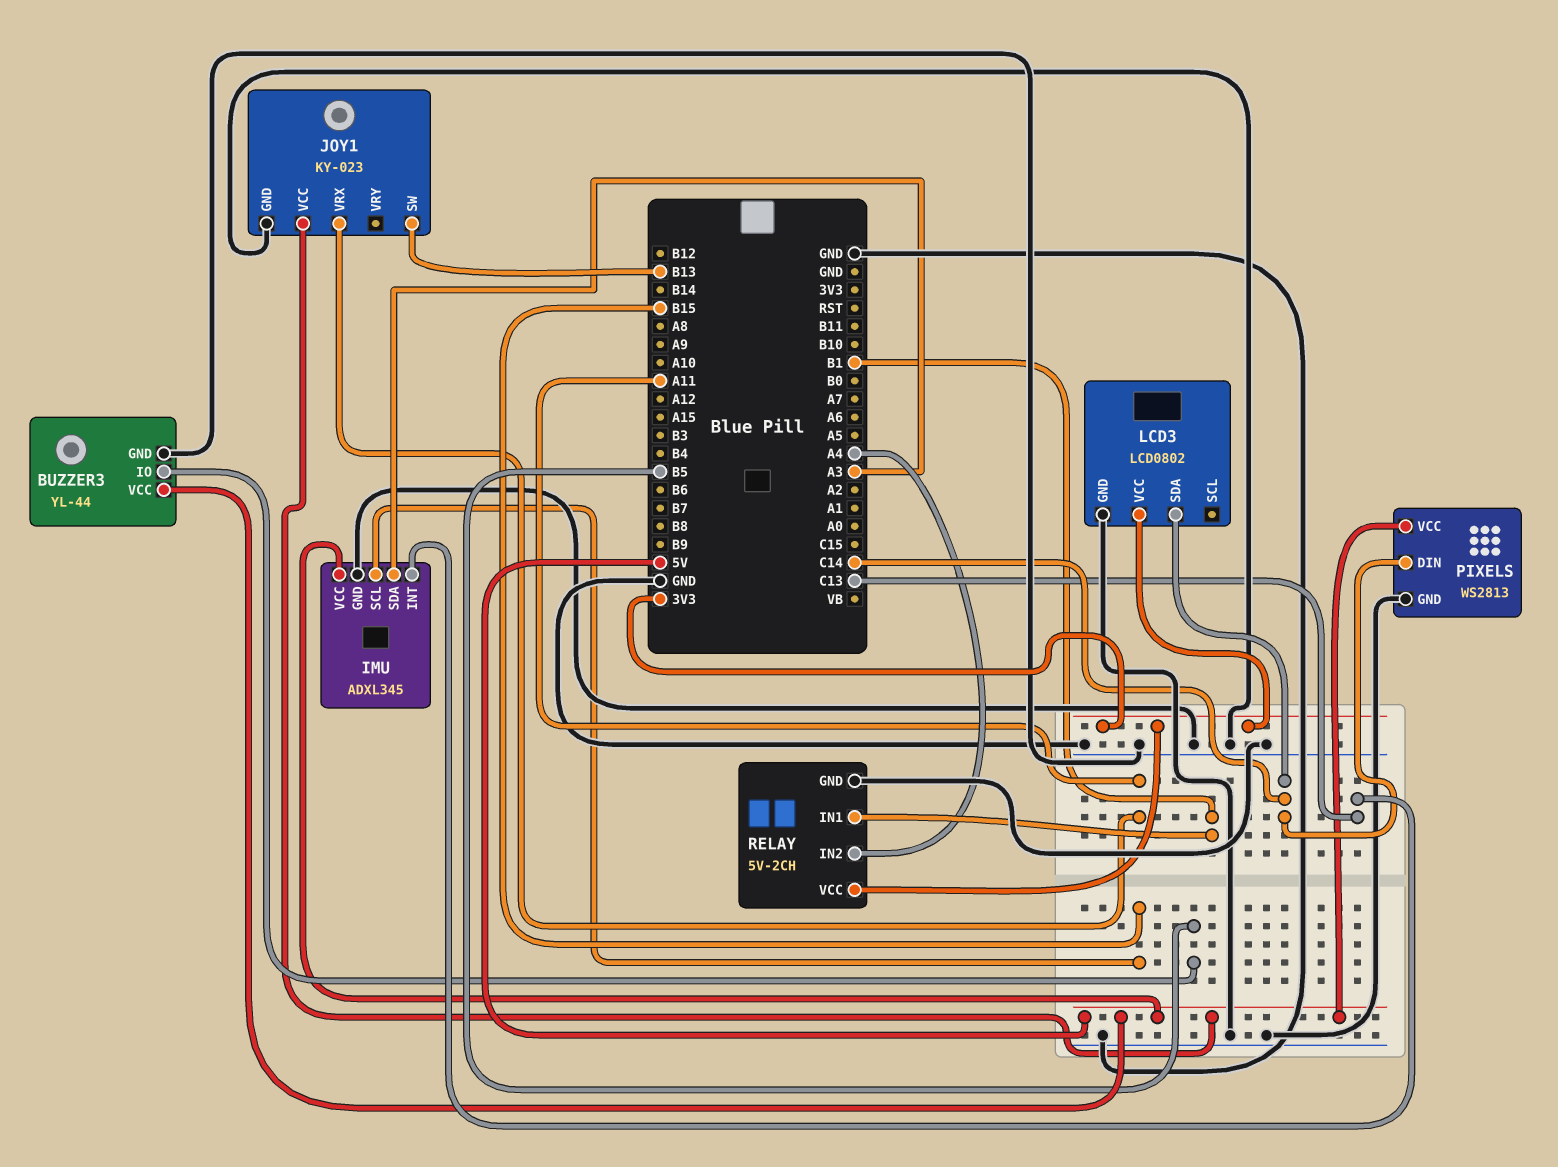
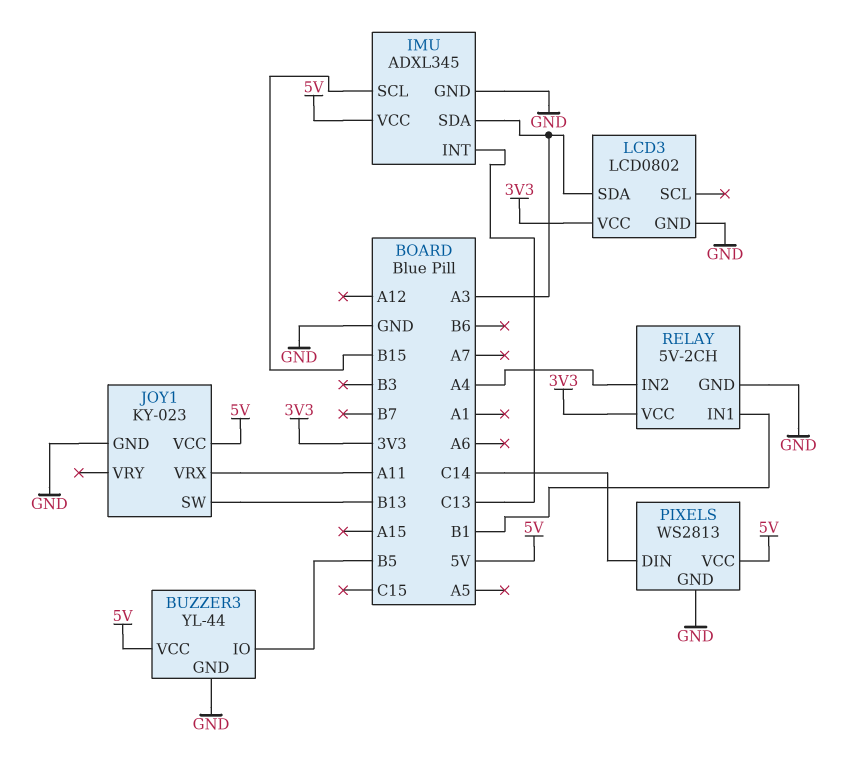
LCD3 pin SDA: C14 -> A3

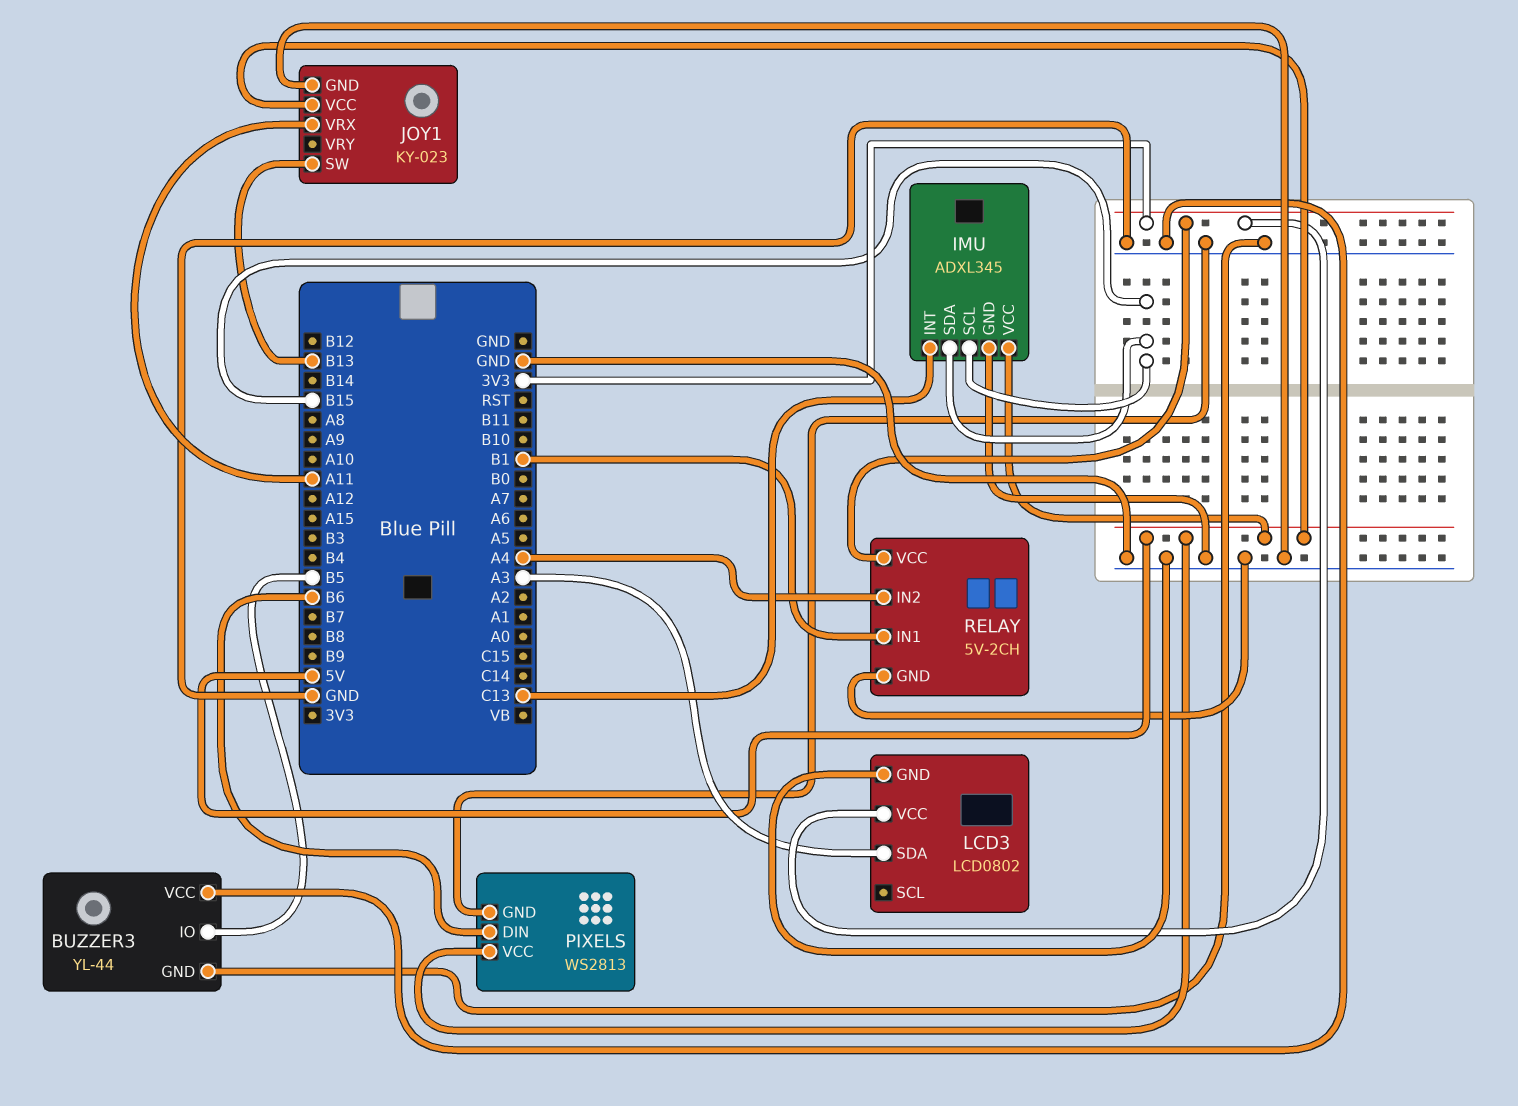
BUZZER3 pin VCC: 5V -> GND
IMU pin SDA: A3 -> B15
PIXELS pin DIN: C14 -> B6

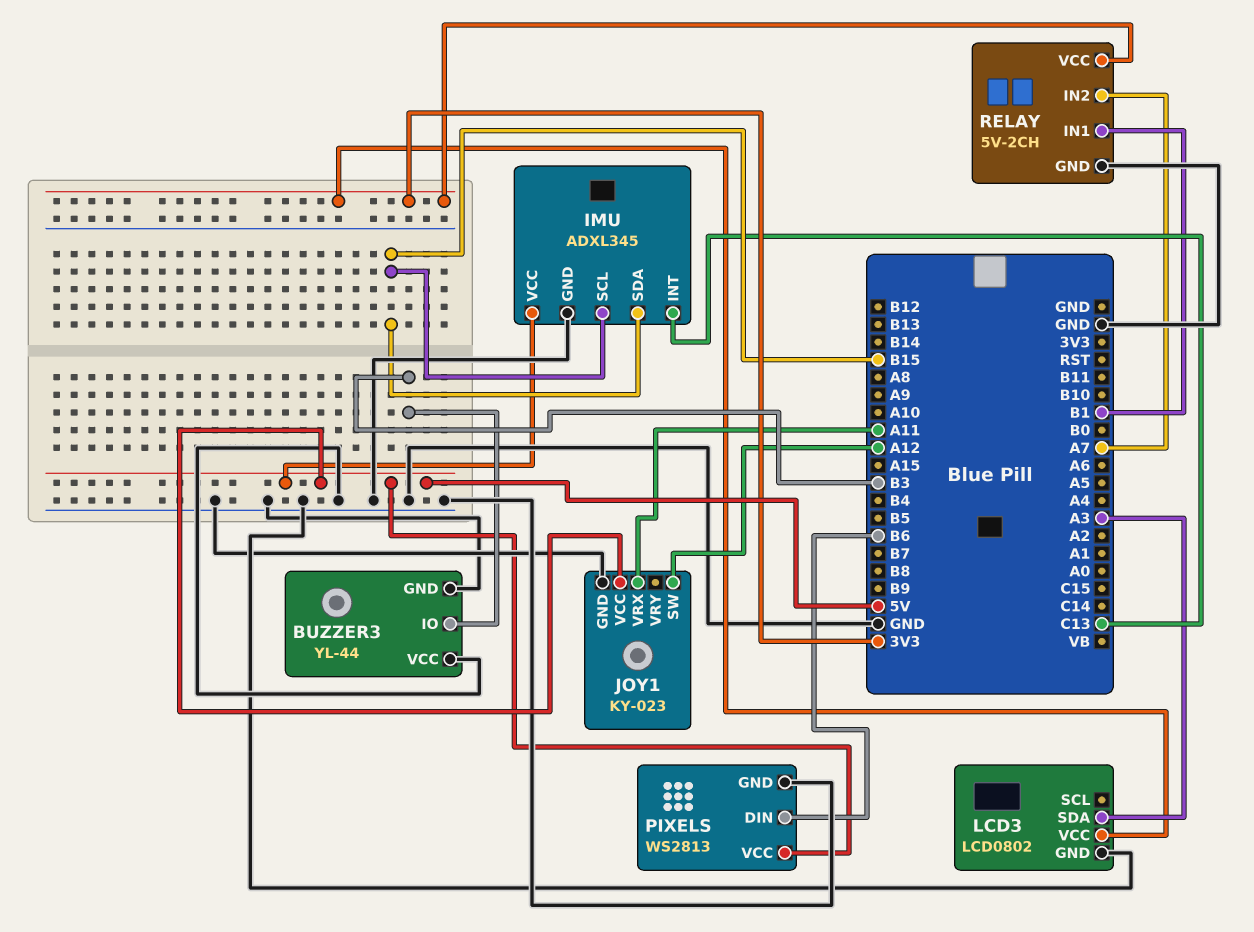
BUZZER3 pin IO: B5 -> B3
JOY1 pin SW: B13 -> A12
RELAY pin IN2: A4 -> A7

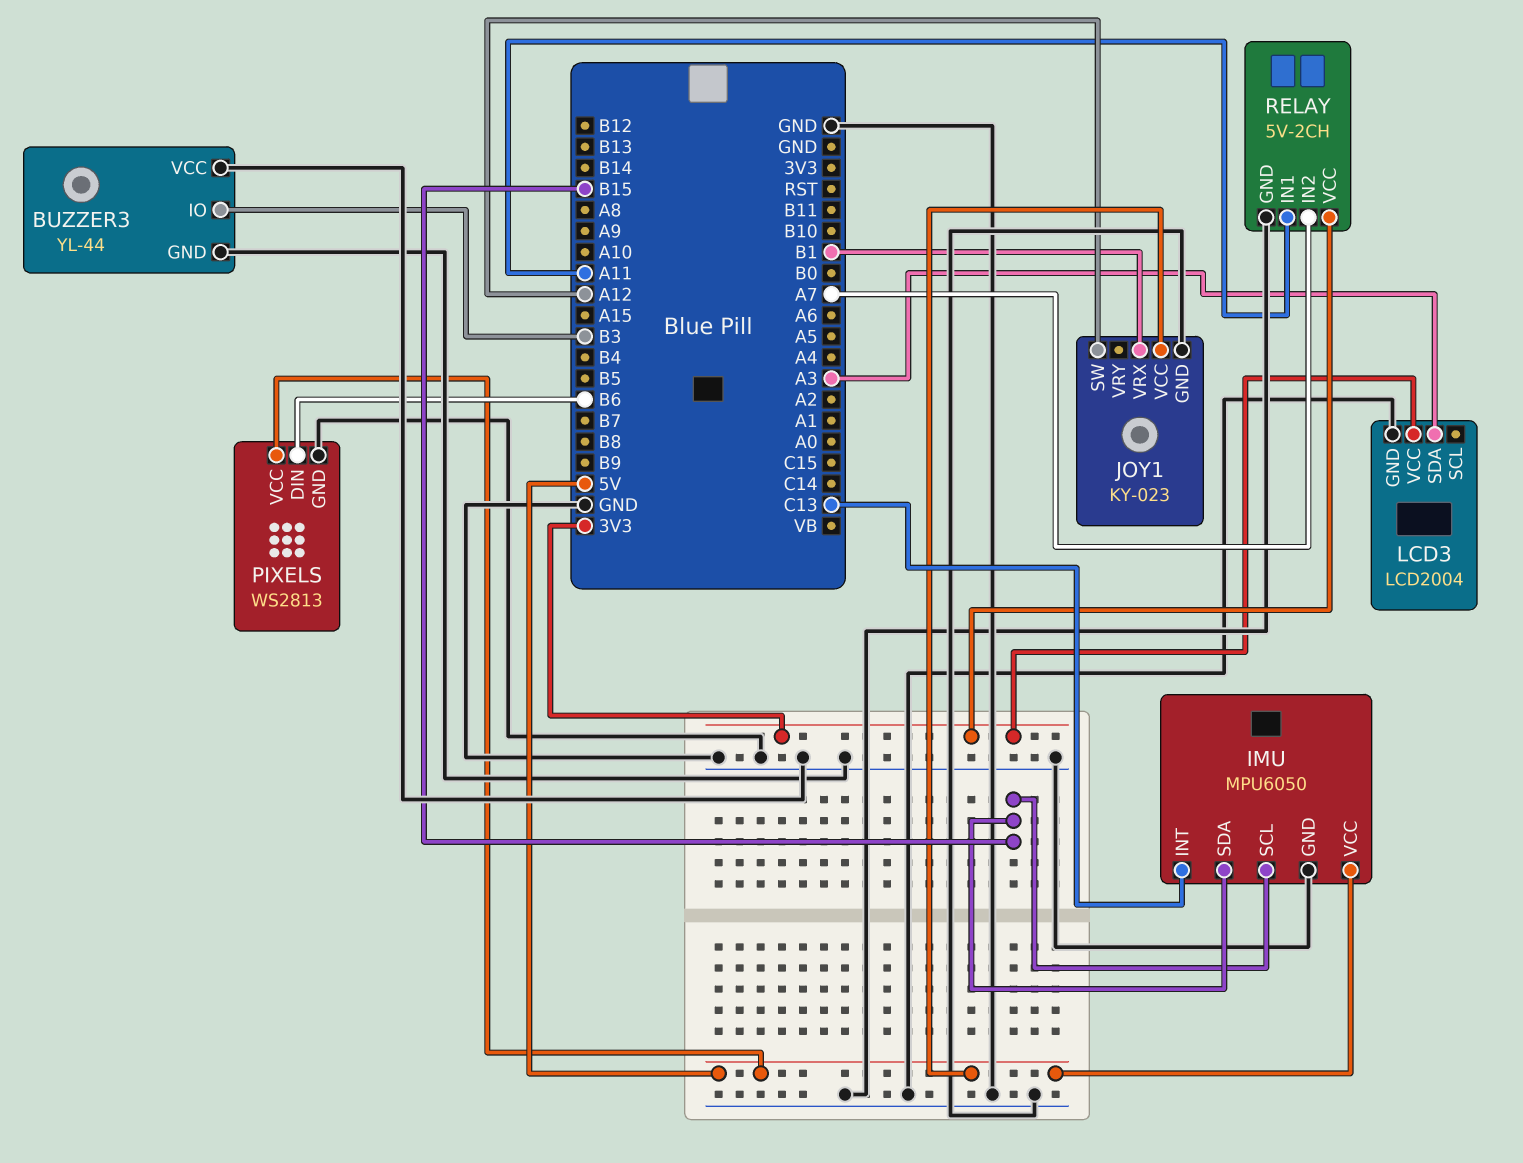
IMU: ADXL345 -> MPU6050
JOY1 pin VRX: A11 -> B1
LCD3: LCD0802 -> LCD2004
RELAY pin IN1: B1 -> A11

